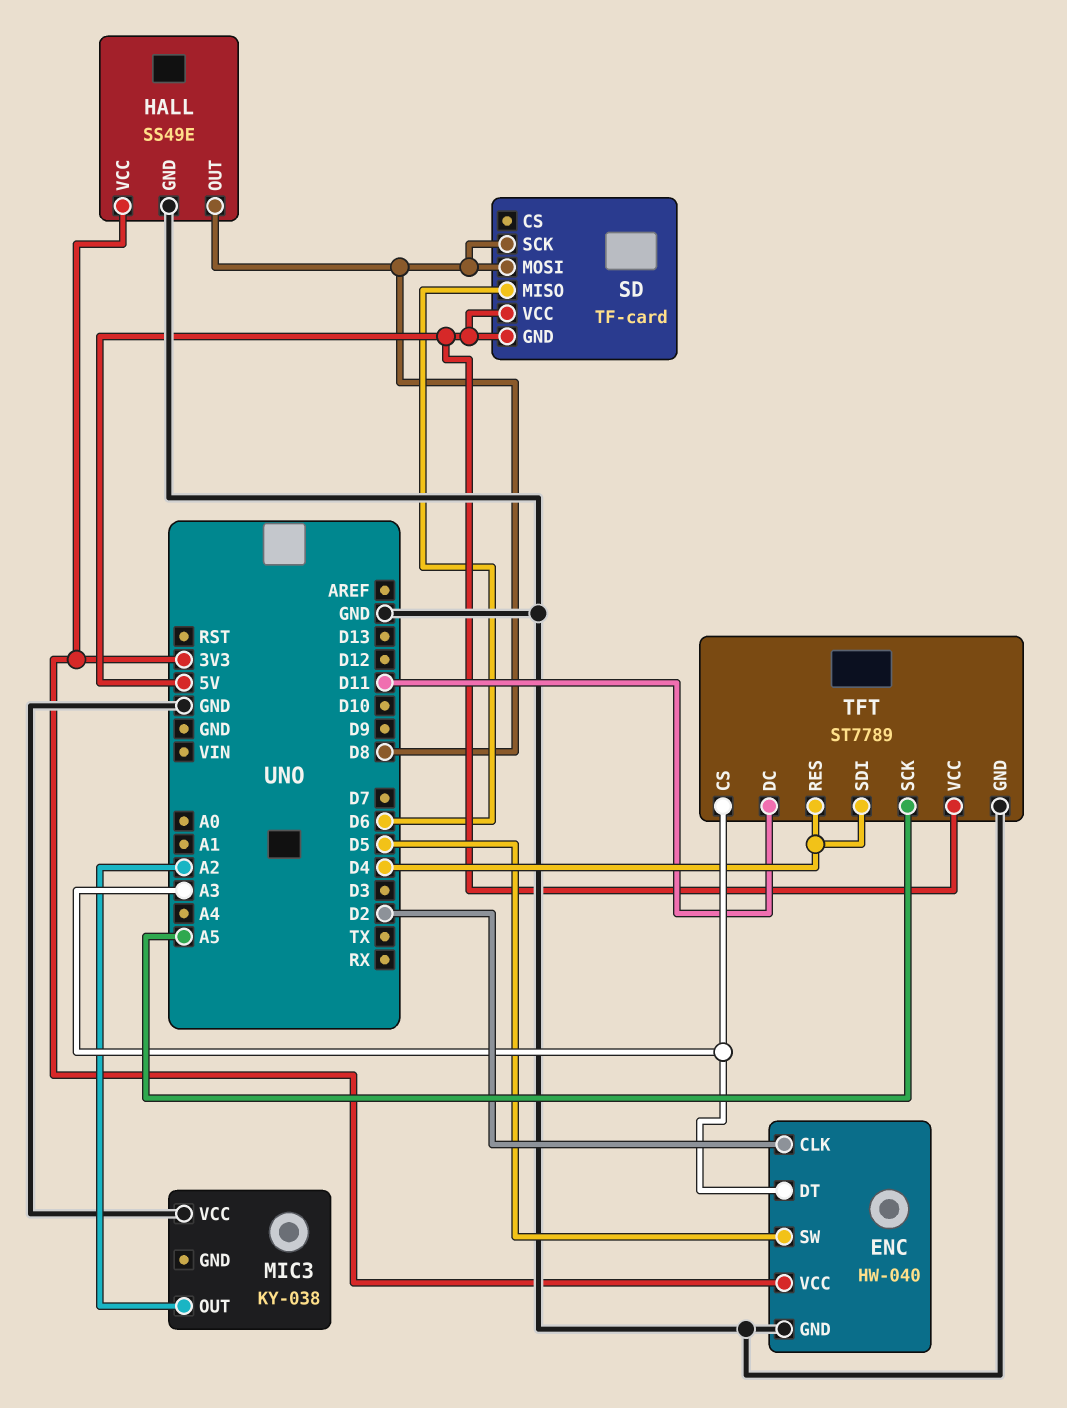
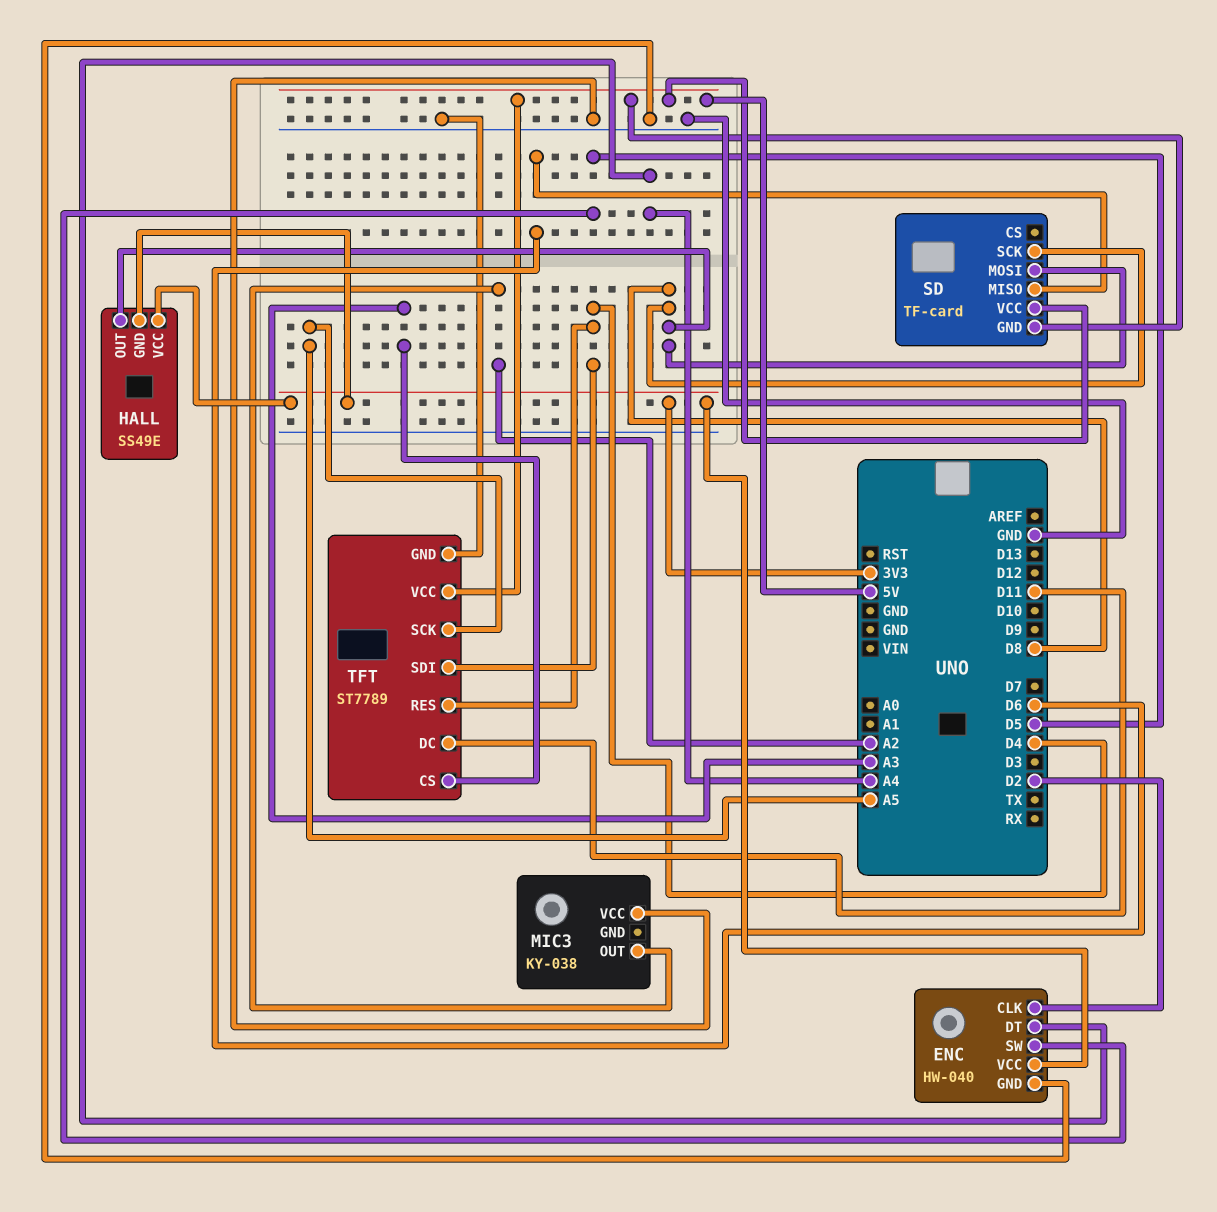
ENC pin DT: A3 -> A4
HALL pin GND: GND -> 3V3

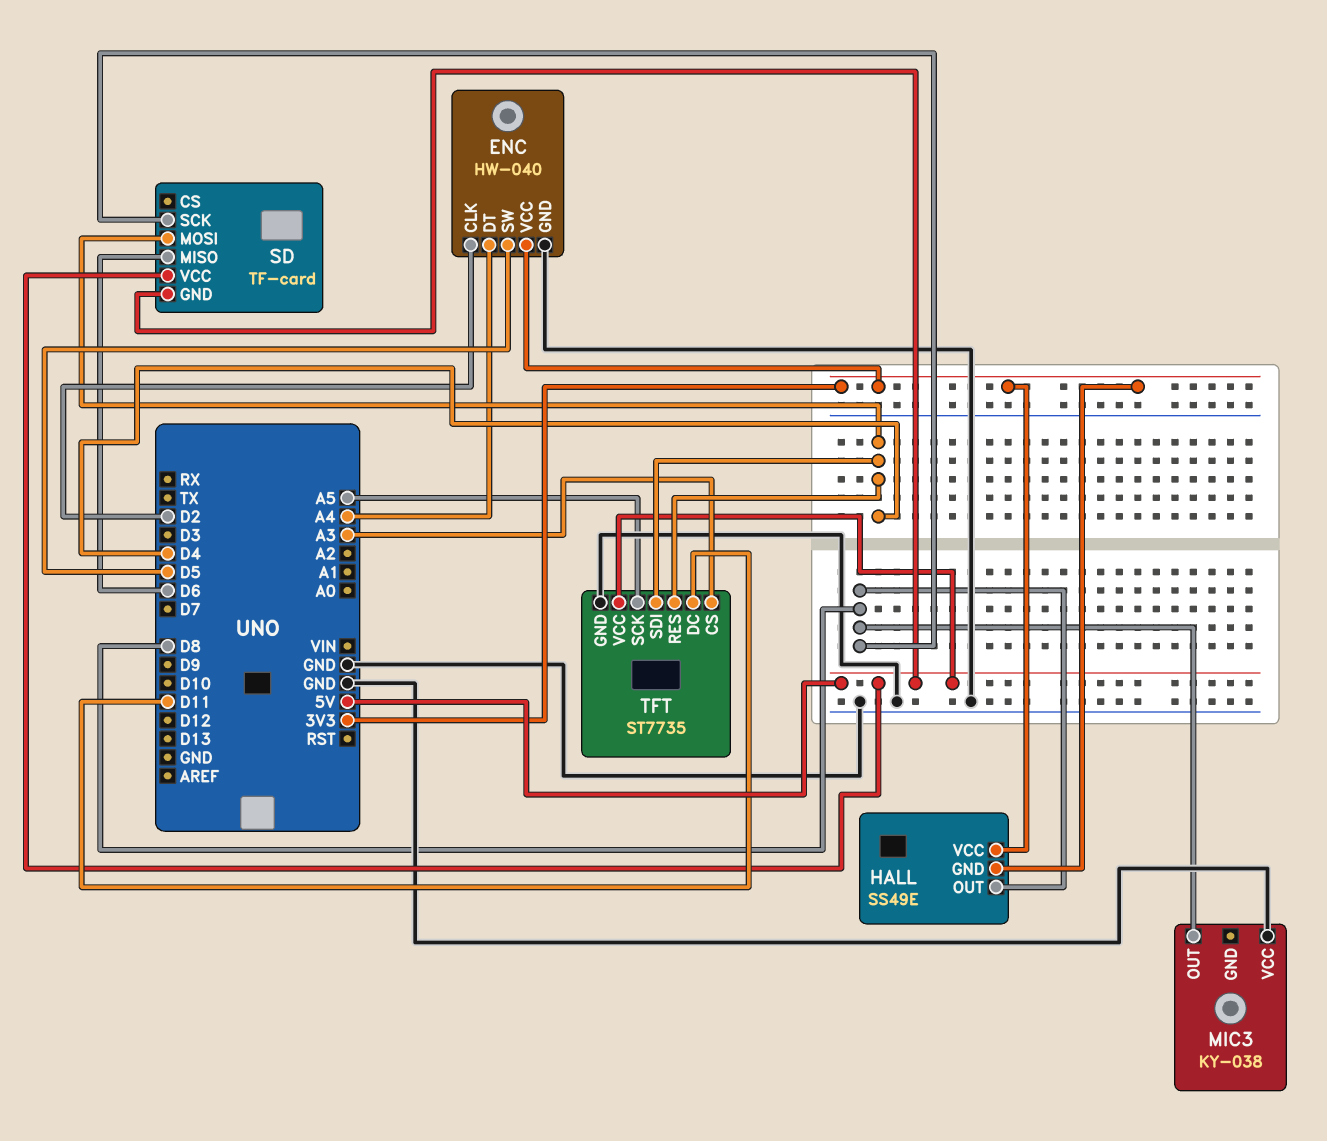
MIC3 pin OUT: A2 -> D8
SD pin MOSI: D8 -> D4
TFT: ST7789 -> ST7735

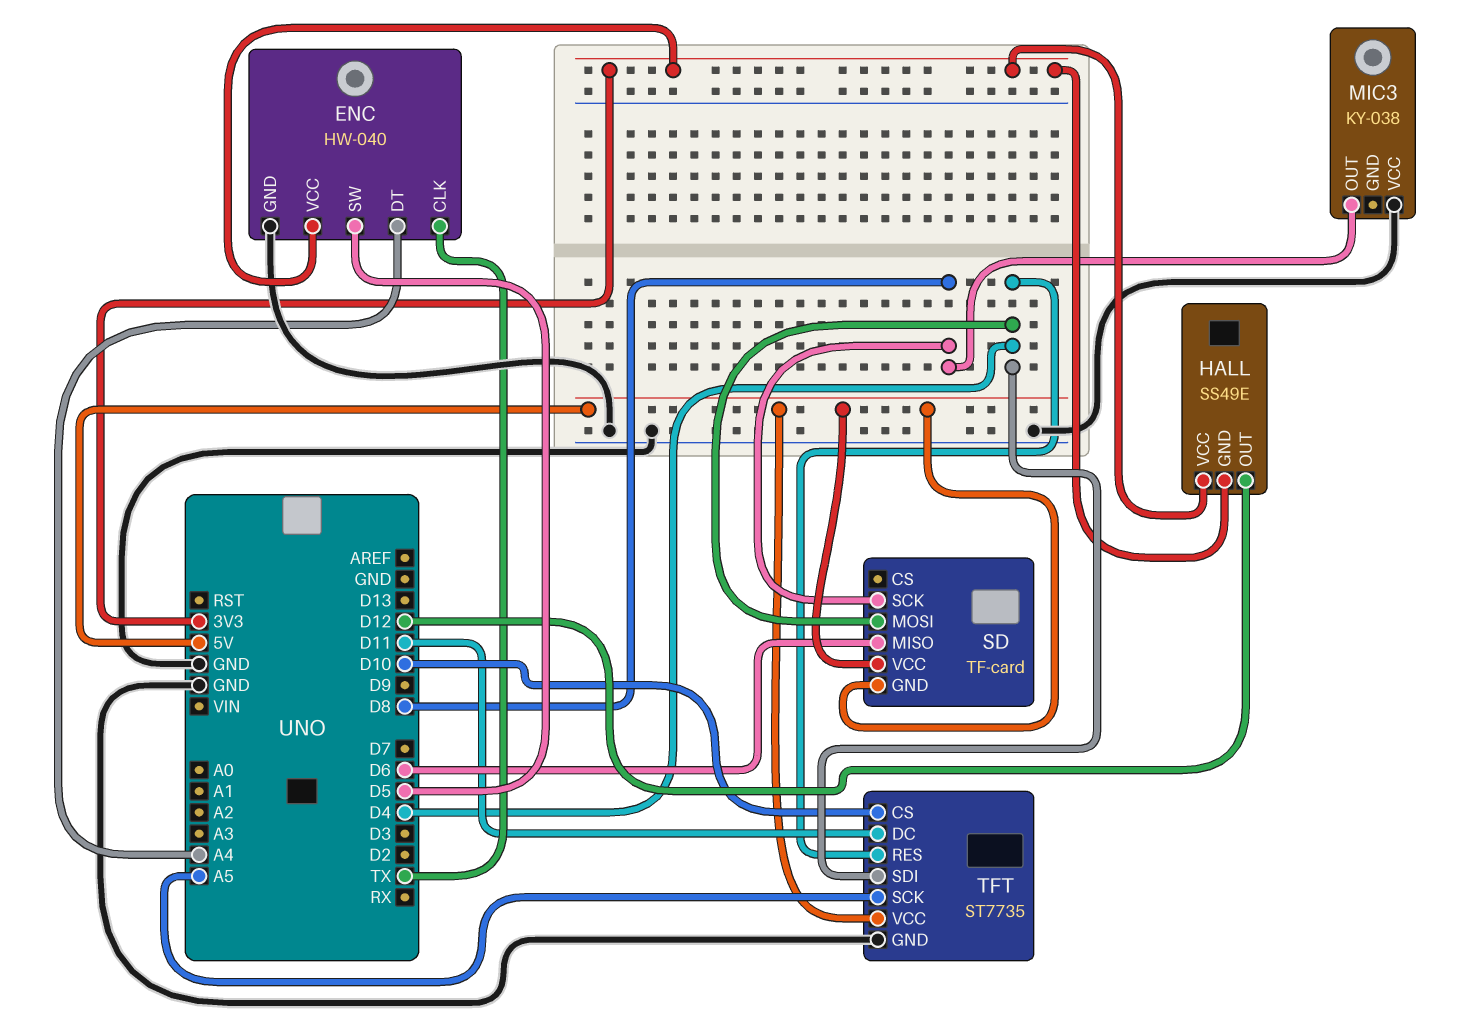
ENC pin CLK: D2 -> TX
HALL pin OUT: D8 -> D12
TFT pin CS: A3 -> D10

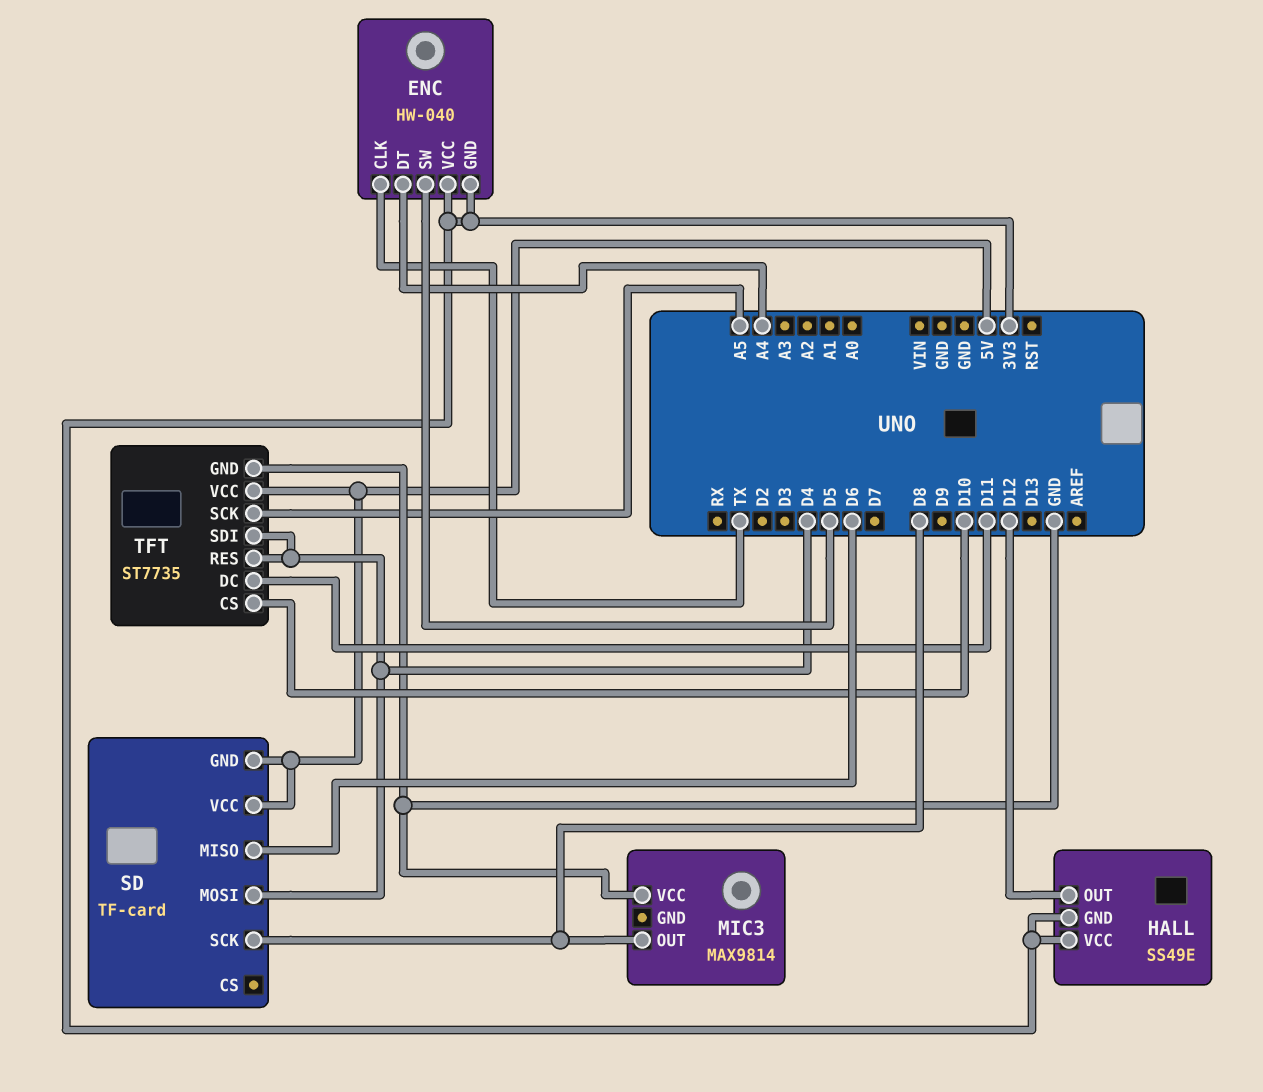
ENC pin GND: GND -> 3V3
MIC3: KY-038 -> MAX9814

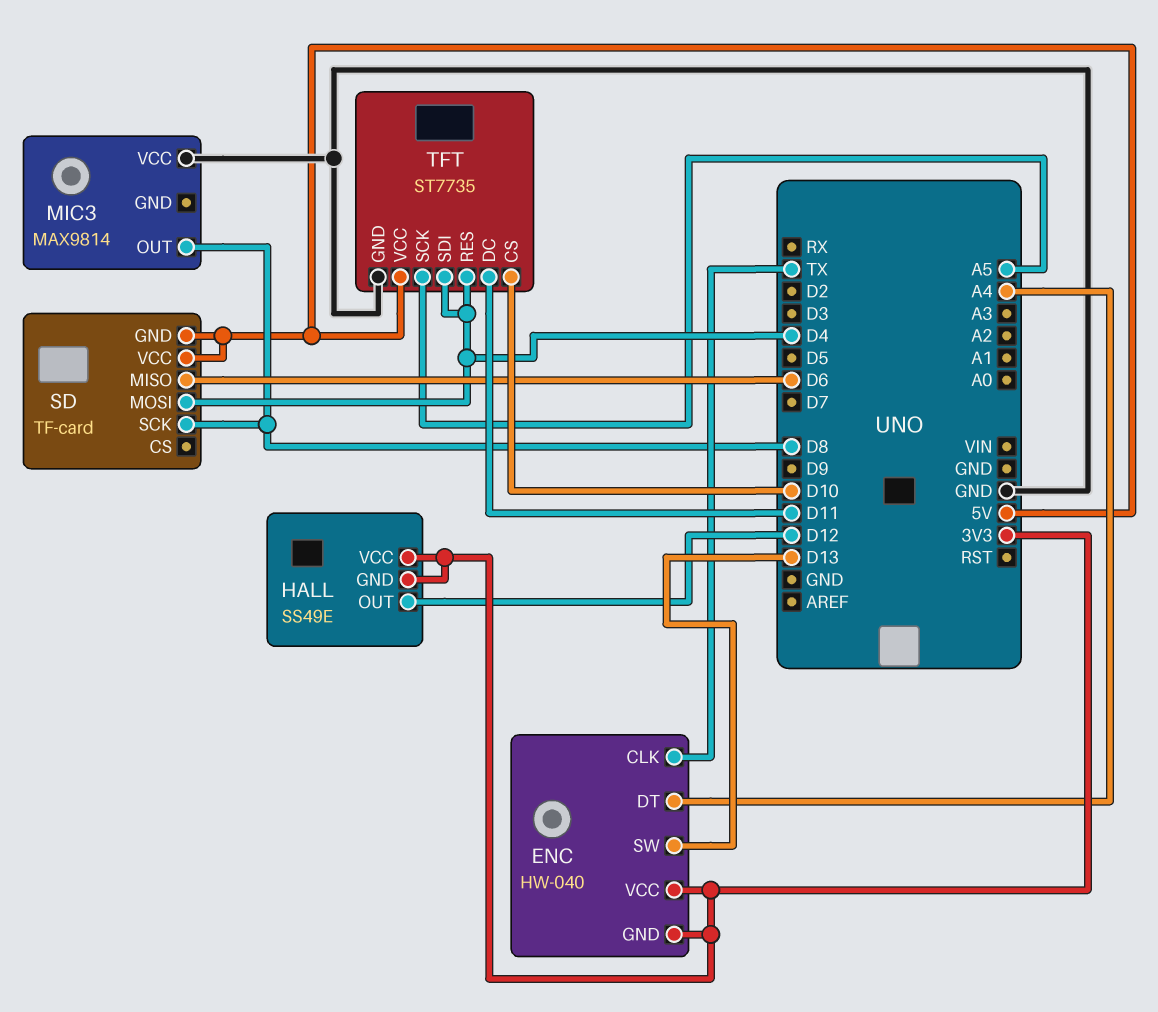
ENC pin SW: D5 -> D13

